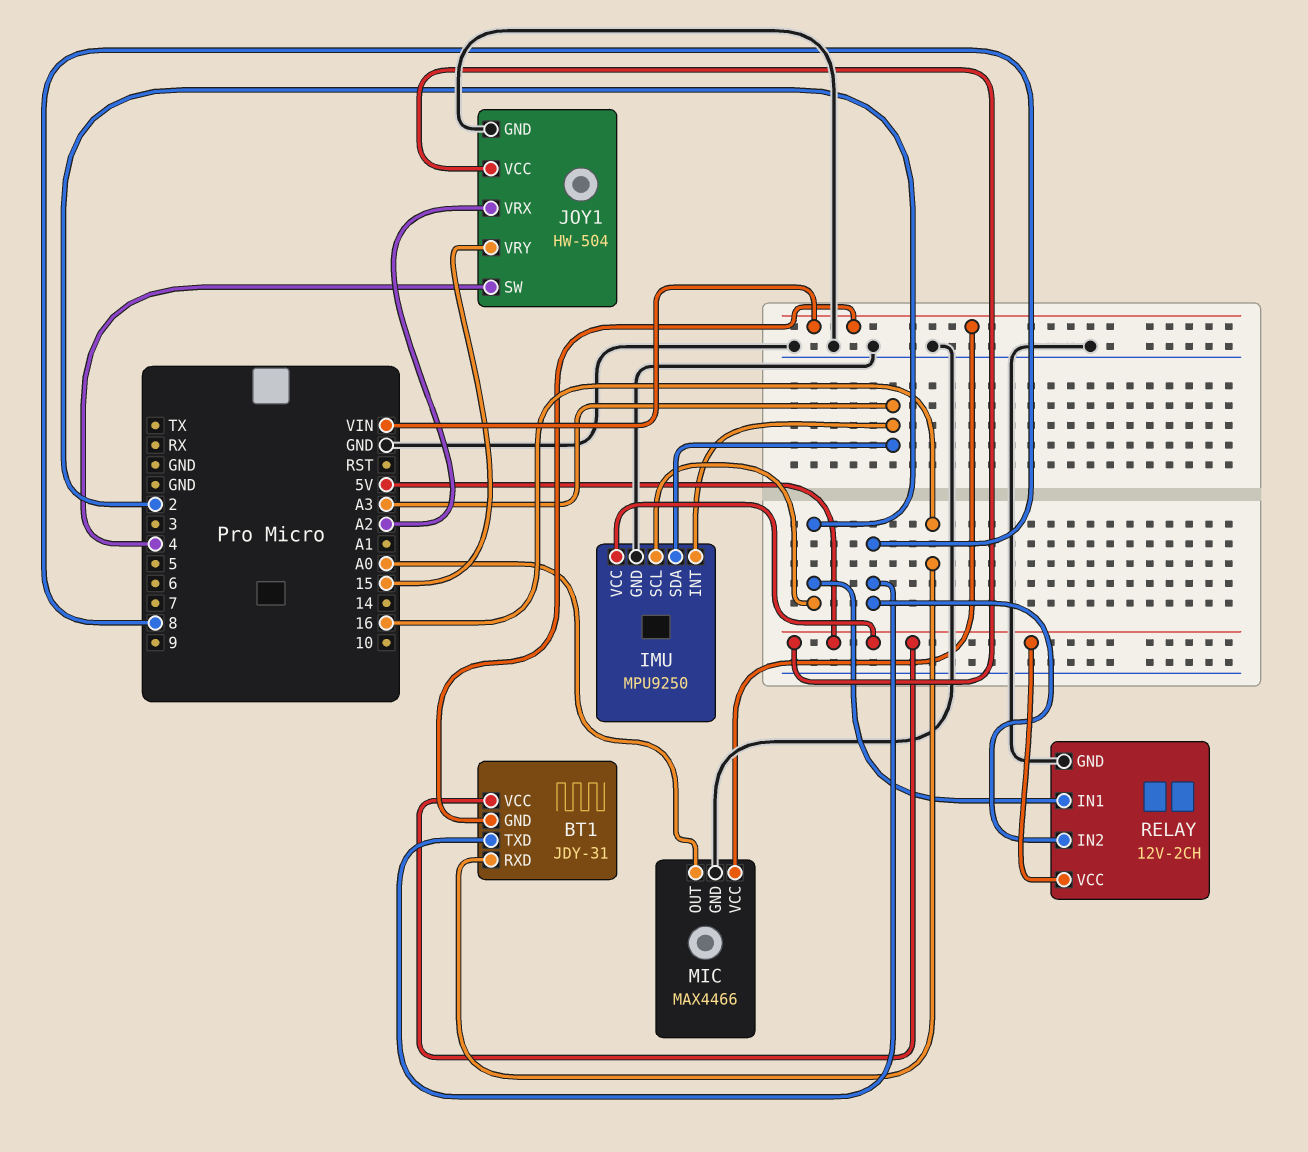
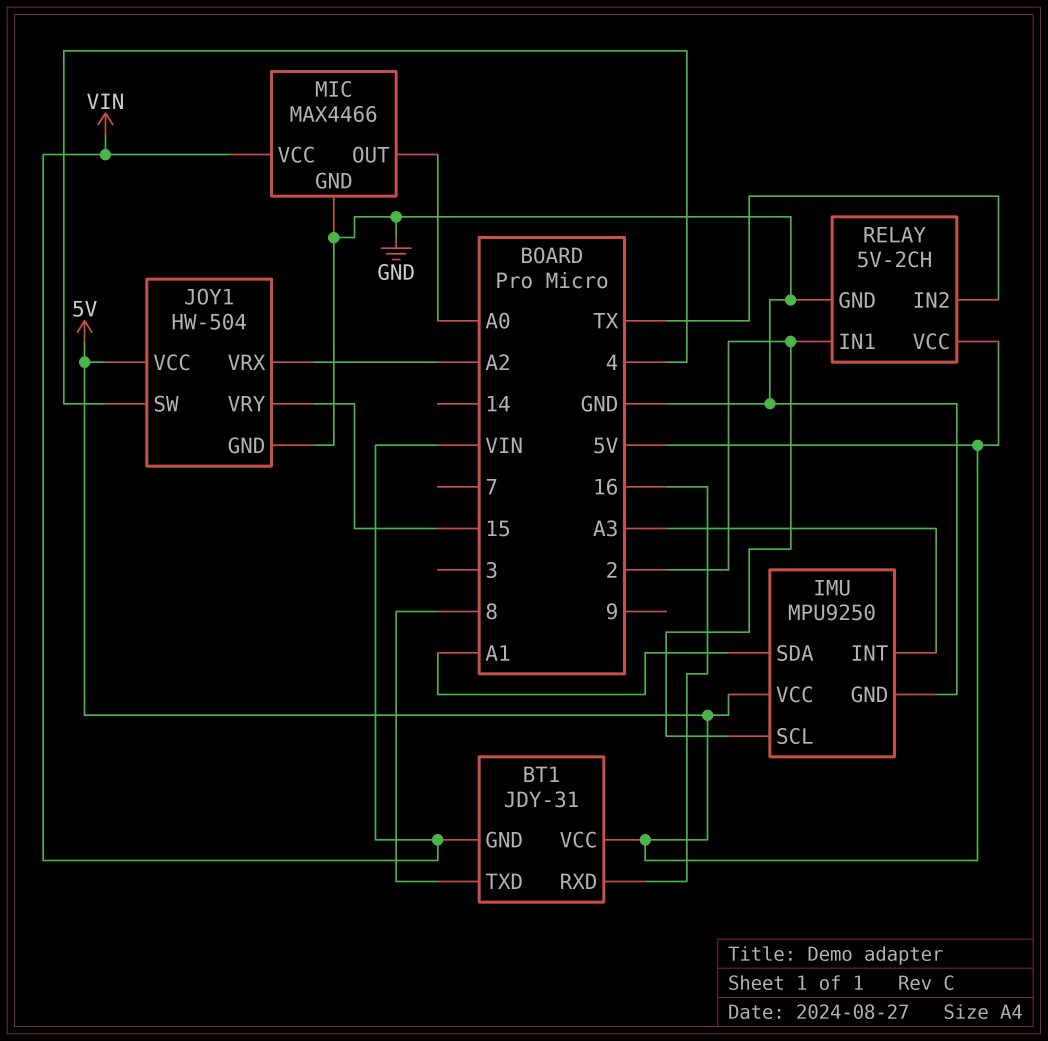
IMU pin SDA: A3 -> A1
RELAY: 12V-2CH -> 5V-2CH
RELAY pin IN2: 8 -> TX

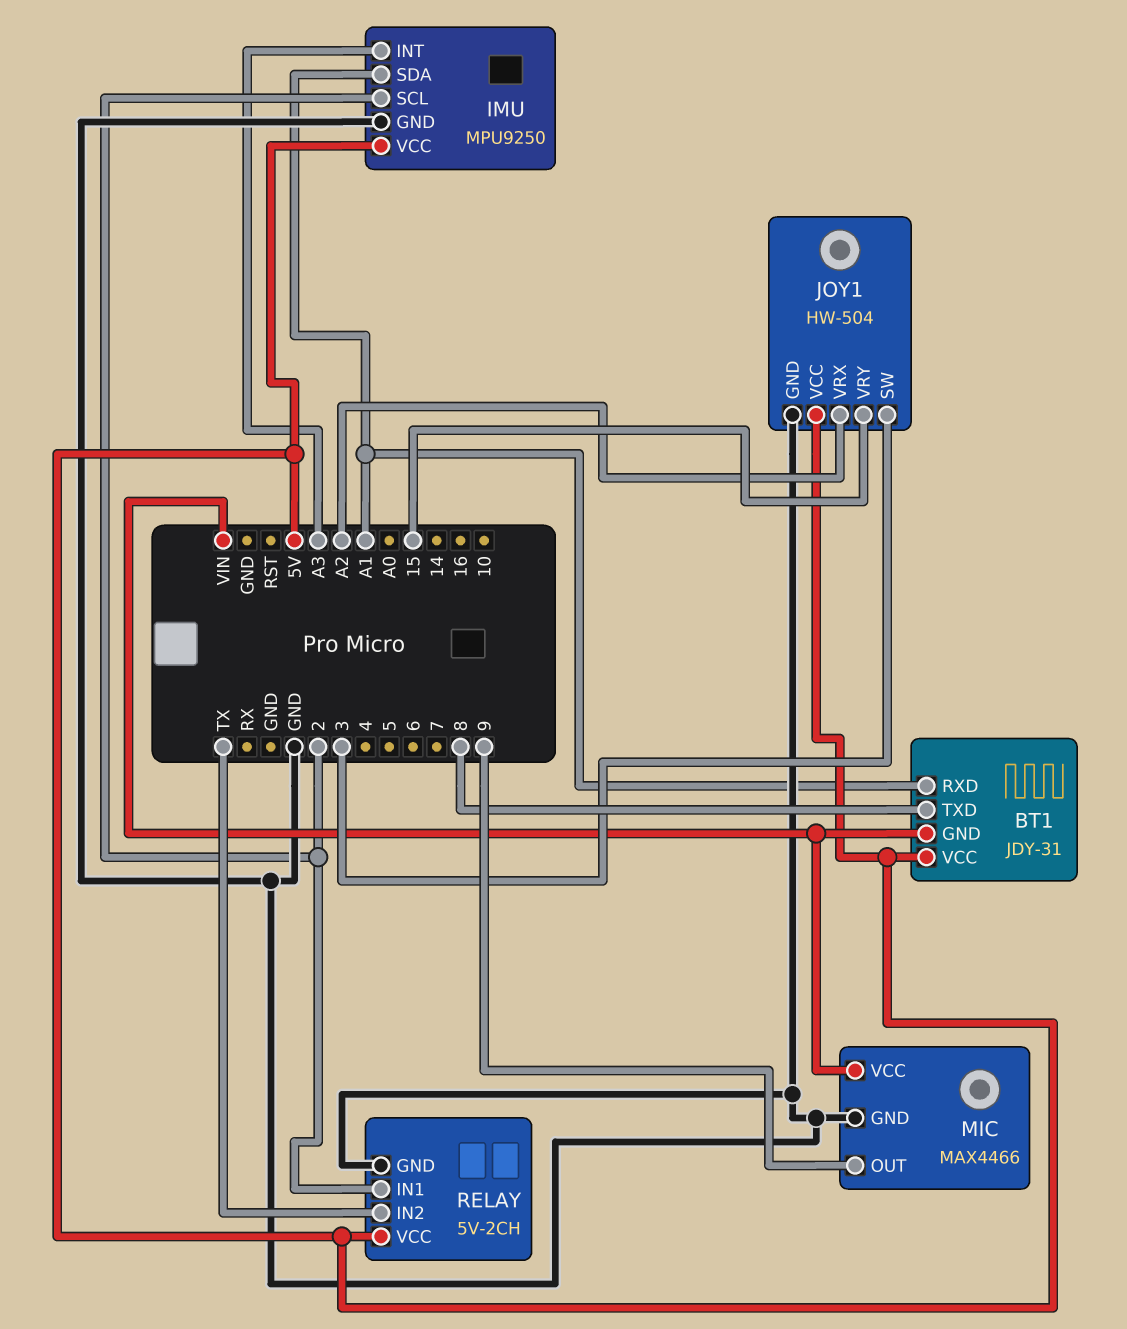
BT1 pin RXD: 16 -> A1
JOY1 pin SW: 4 -> 3
MIC pin OUT: A0 -> 9

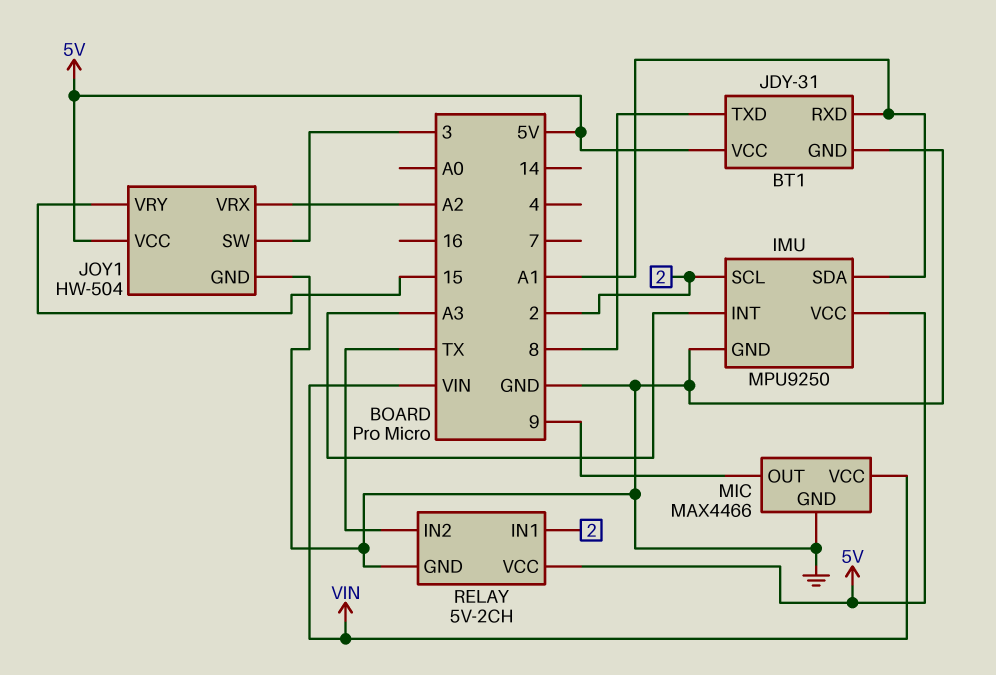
BT1 pin GND: VIN -> GND

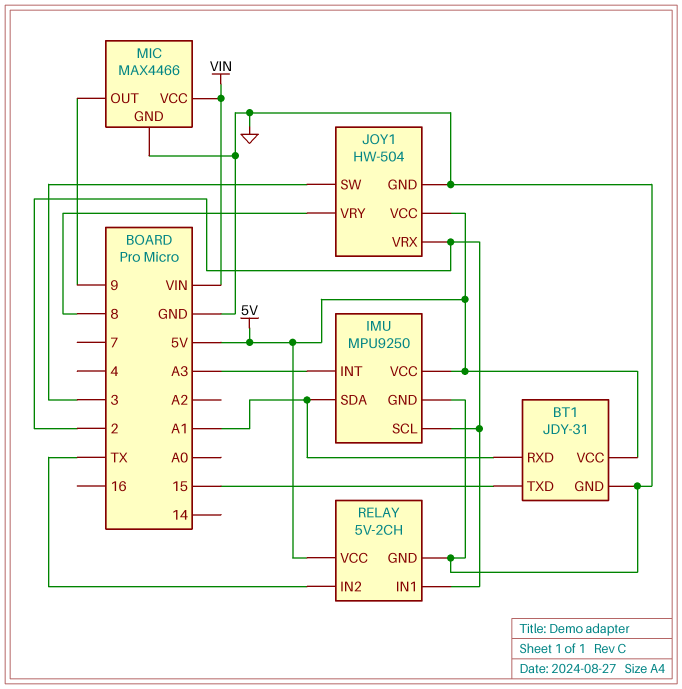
BT1 pin TXD: 8 -> 15
JOY1 pin VRX: A2 -> 2
JOY1 pin VRY: 15 -> 8

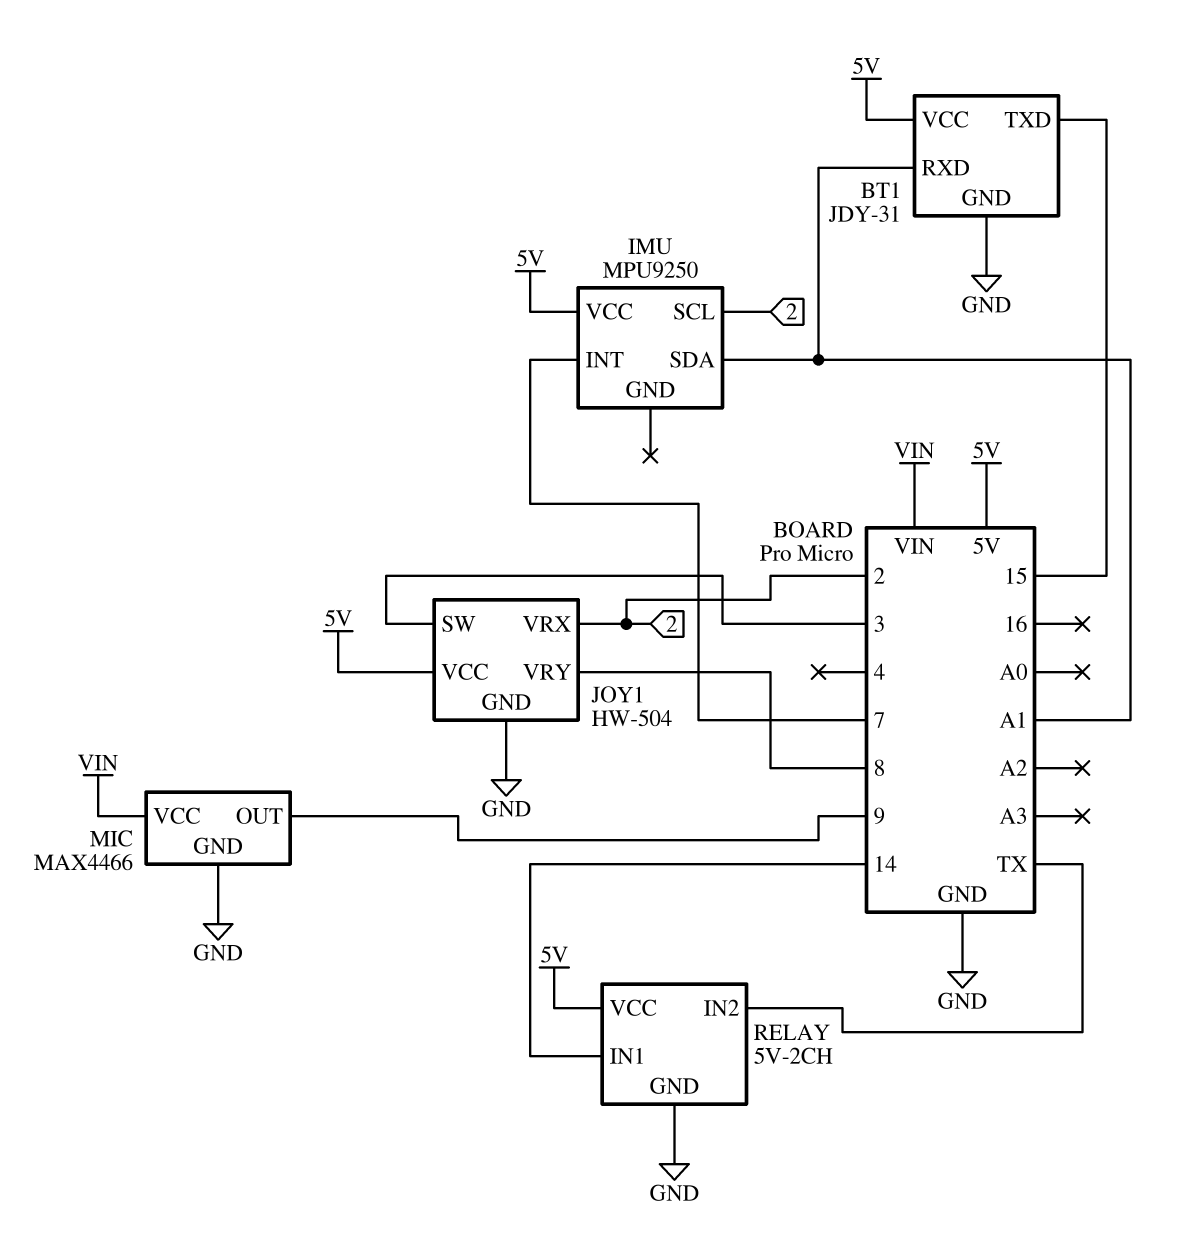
IMU pin GND: GND -> none
IMU pin INT: A3 -> 7
RELAY pin IN1: 2 -> 14

